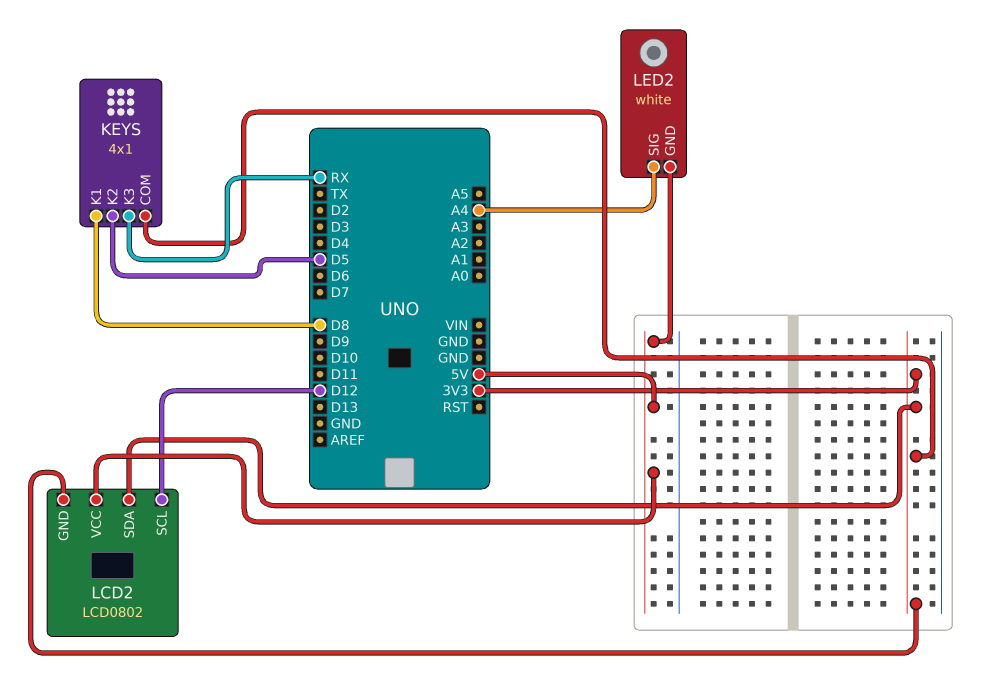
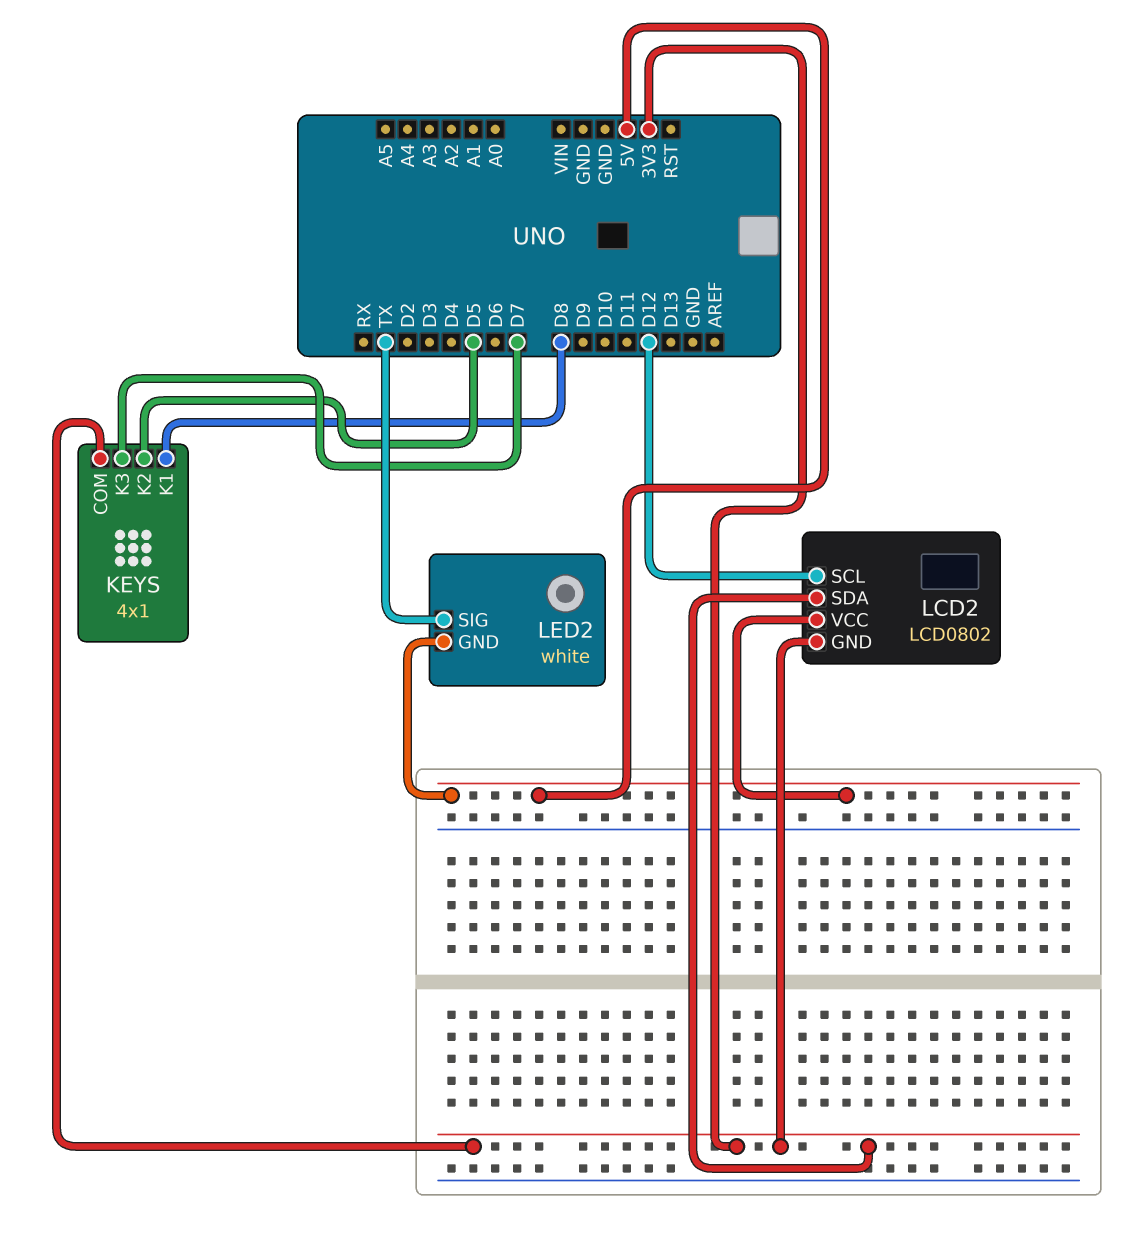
KEYS pin K3: RX -> D7
LED2 pin SIG: A4 -> TX

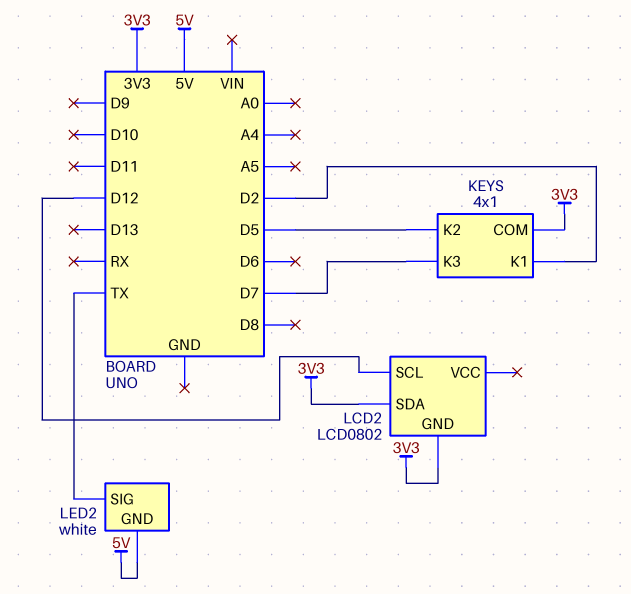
KEYS pin K1: D8 -> D2
LCD2 pin VCC: 5V -> none

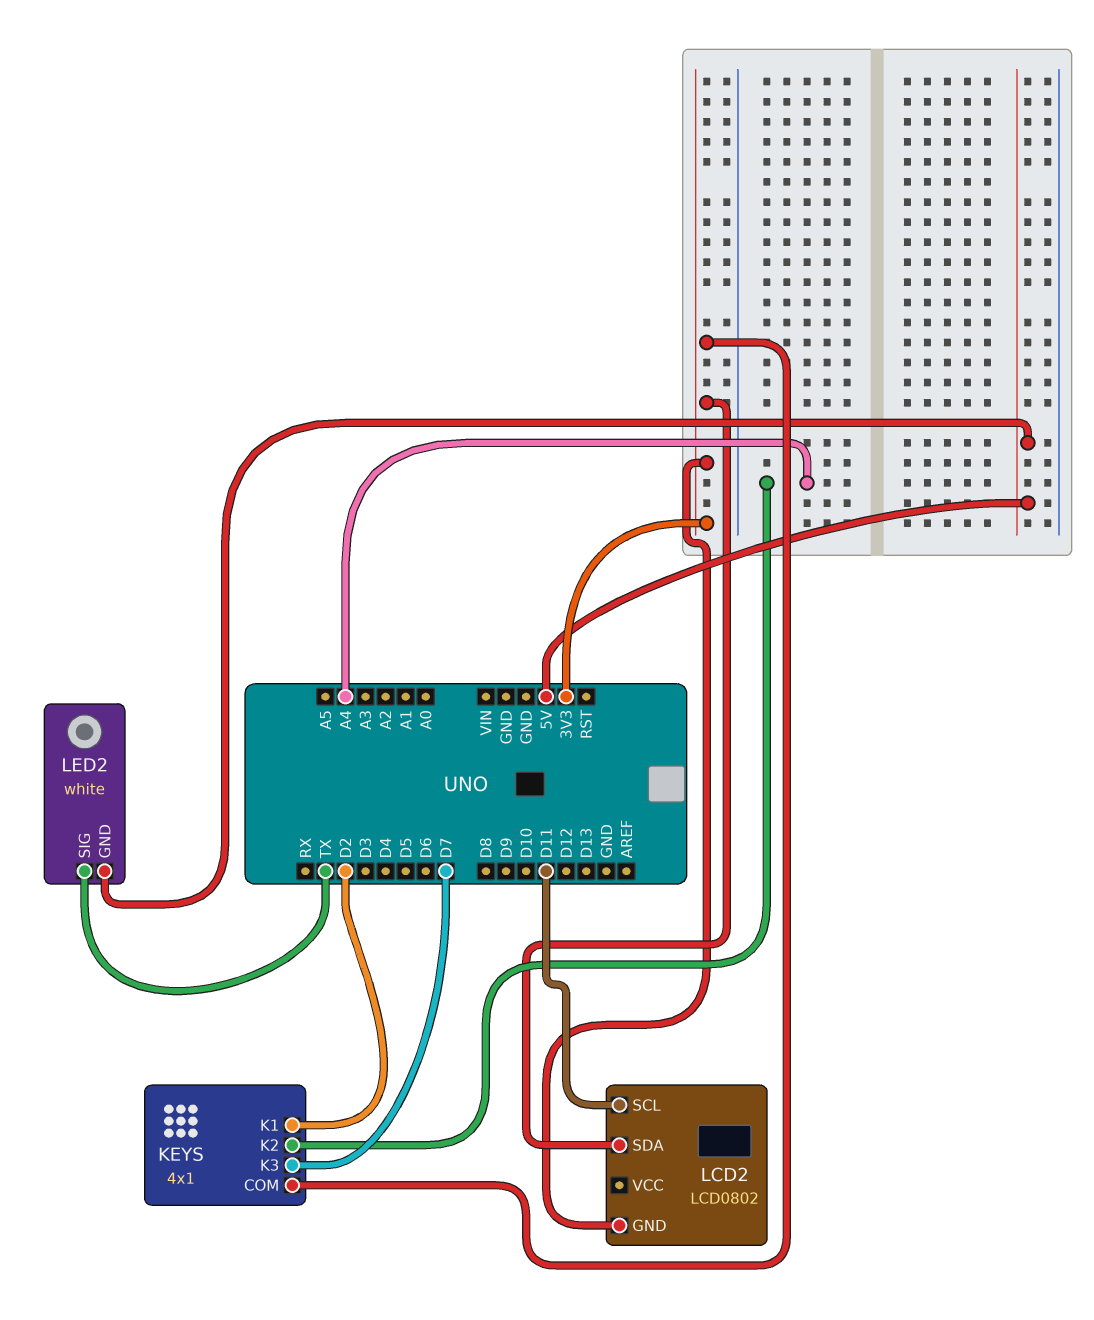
KEYS pin K2: D5 -> A4
LCD2 pin SCL: D12 -> D11

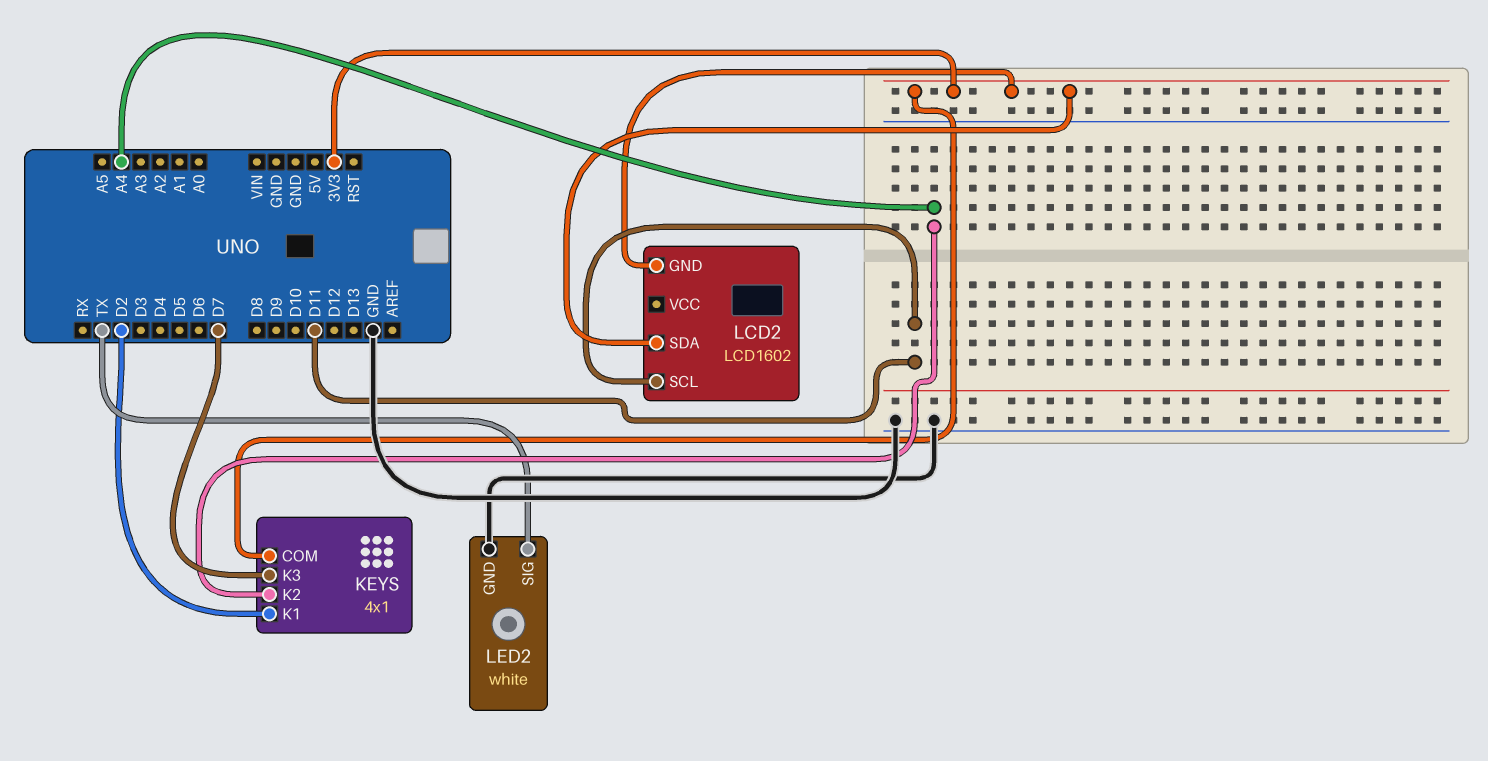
LCD2: LCD0802 -> LCD1602
LED2 pin GND: 5V -> GND

